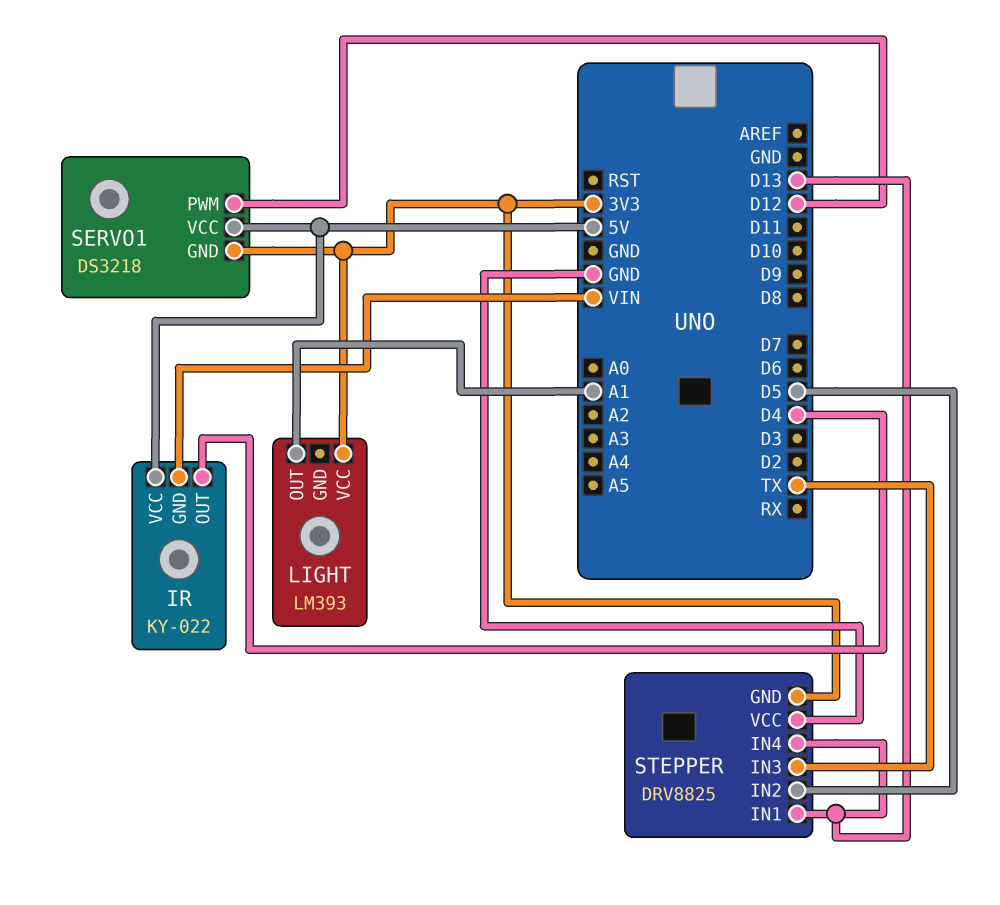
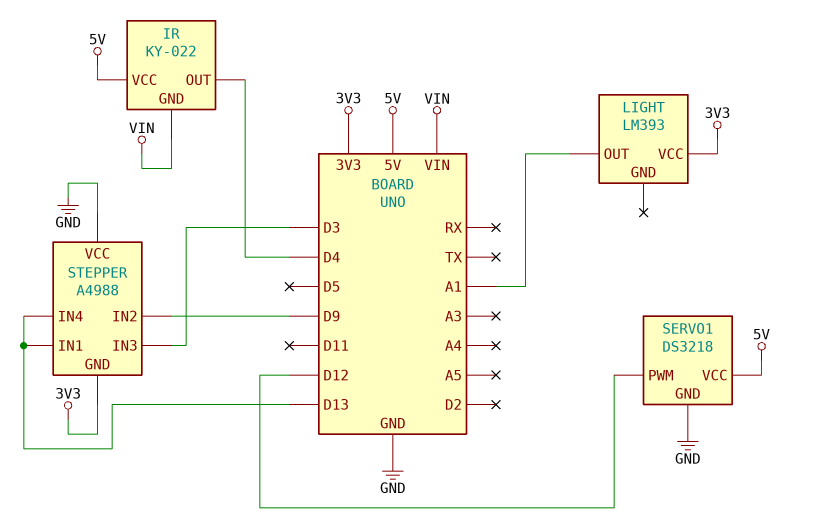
SERVO1 pin GND: 3V3 -> GND
STEPPER: DRV8825 -> A4988
STEPPER pin IN2: D5 -> D9
STEPPER pin IN3: TX -> D3

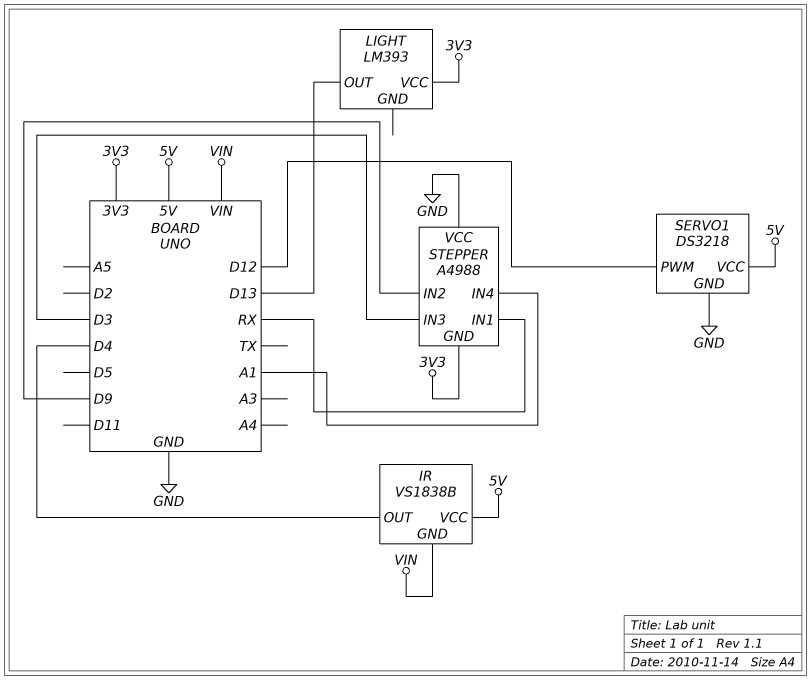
IR: KY-022 -> VS1838B
LIGHT pin OUT: A1 -> D13
STEPPER pin IN1: D13 -> RX
STEPPER pin IN4: D13 -> A1

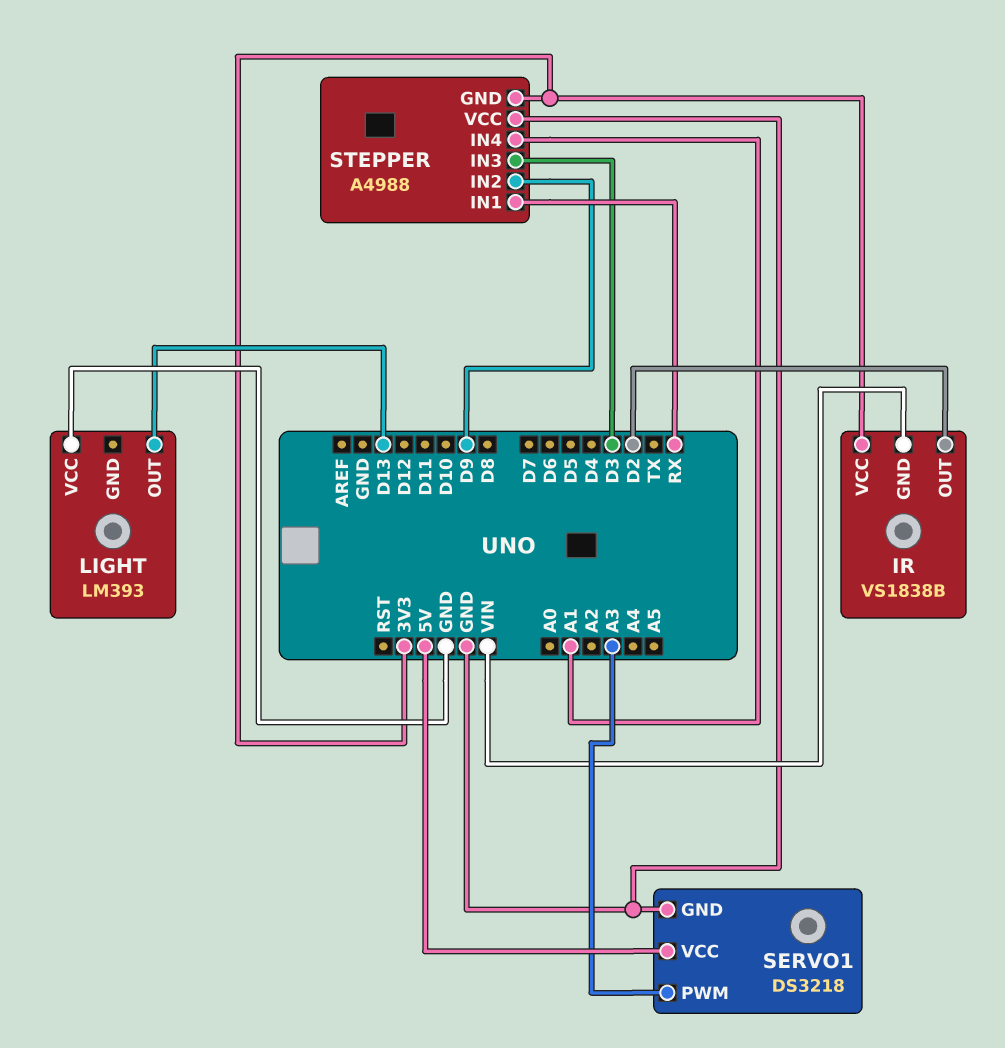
IR pin OUT: D4 -> D2
IR pin VCC: 5V -> 3V3
LIGHT pin VCC: 3V3 -> GND
SERVO1 pin PWM: D12 -> A3

